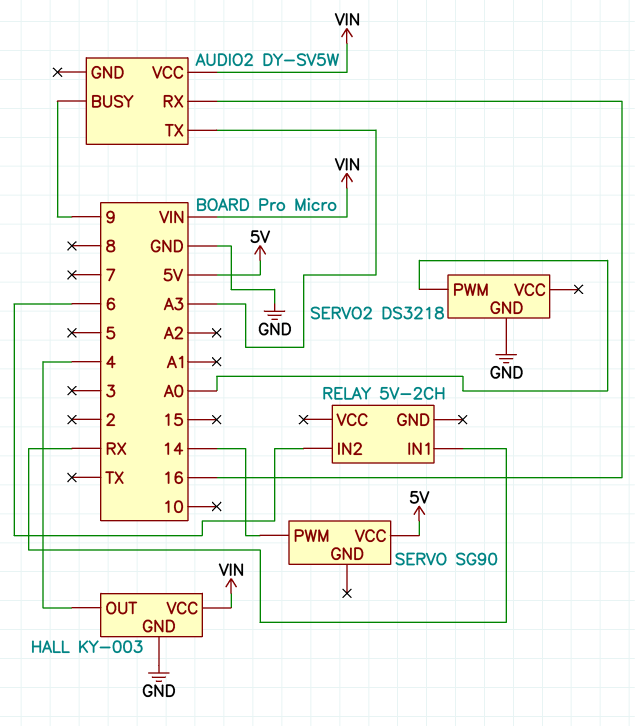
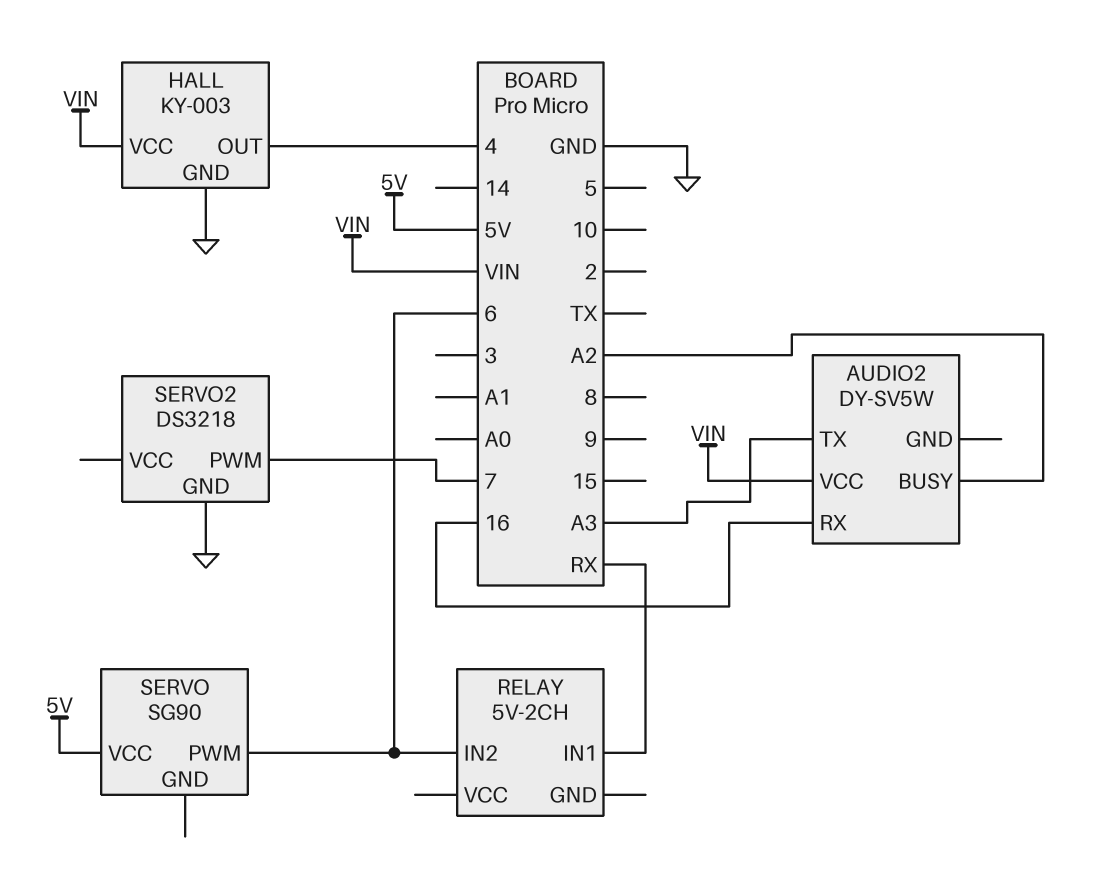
AUDIO2 pin BUSY: 9 -> A2
SERVO pin PWM: 14 -> 6
SERVO2 pin PWM: A0 -> 7

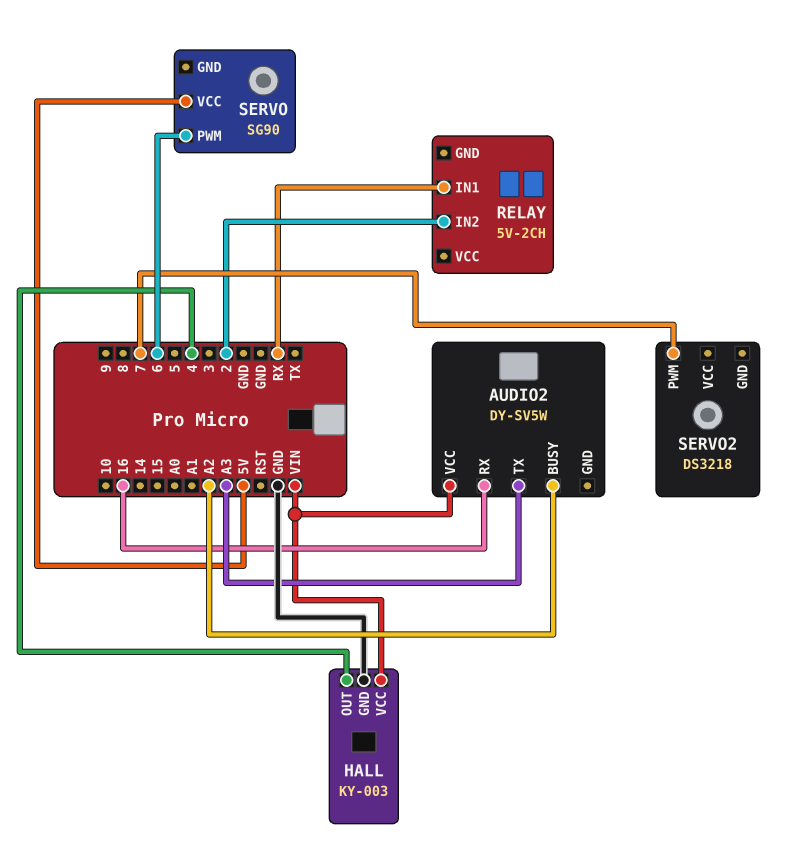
RELAY pin IN2: 6 -> 2
SERVO2 pin GND: GND -> none

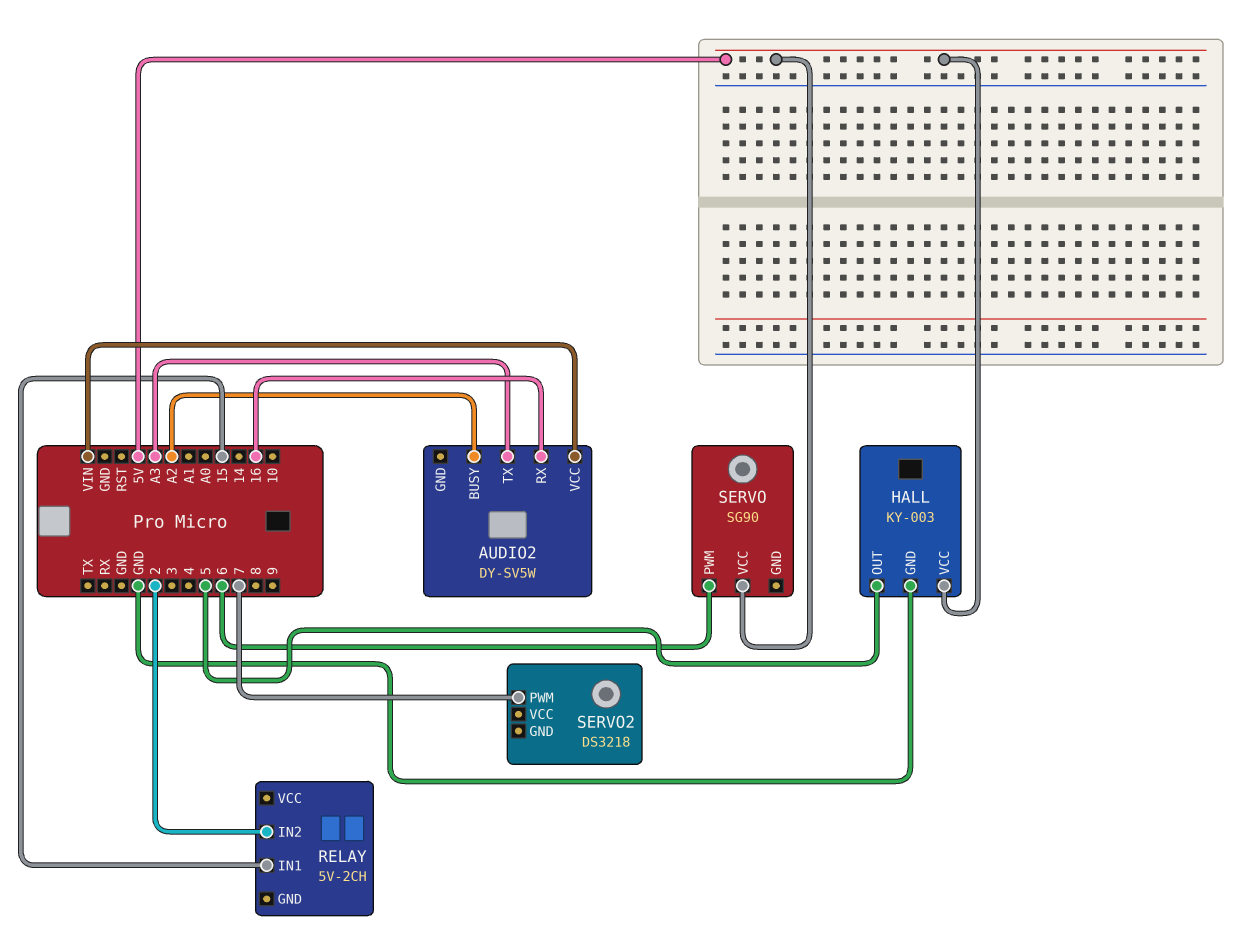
HALL pin OUT: 4 -> 5
HALL pin VCC: VIN -> 5V
RELAY pin IN1: RX -> 15

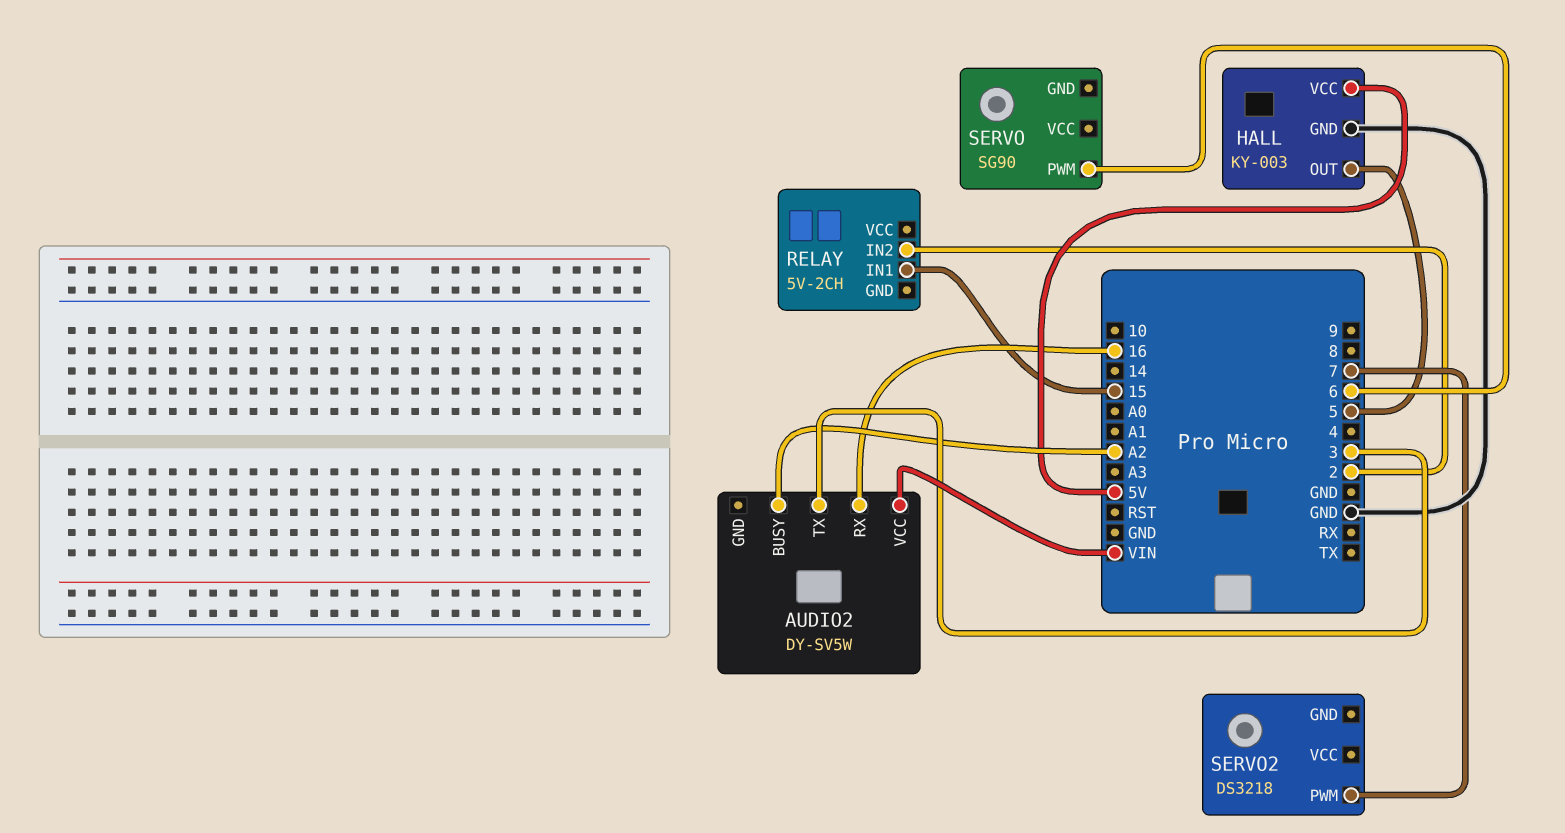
AUDIO2 pin TX: A3 -> 3
SERVO pin VCC: 5V -> none

